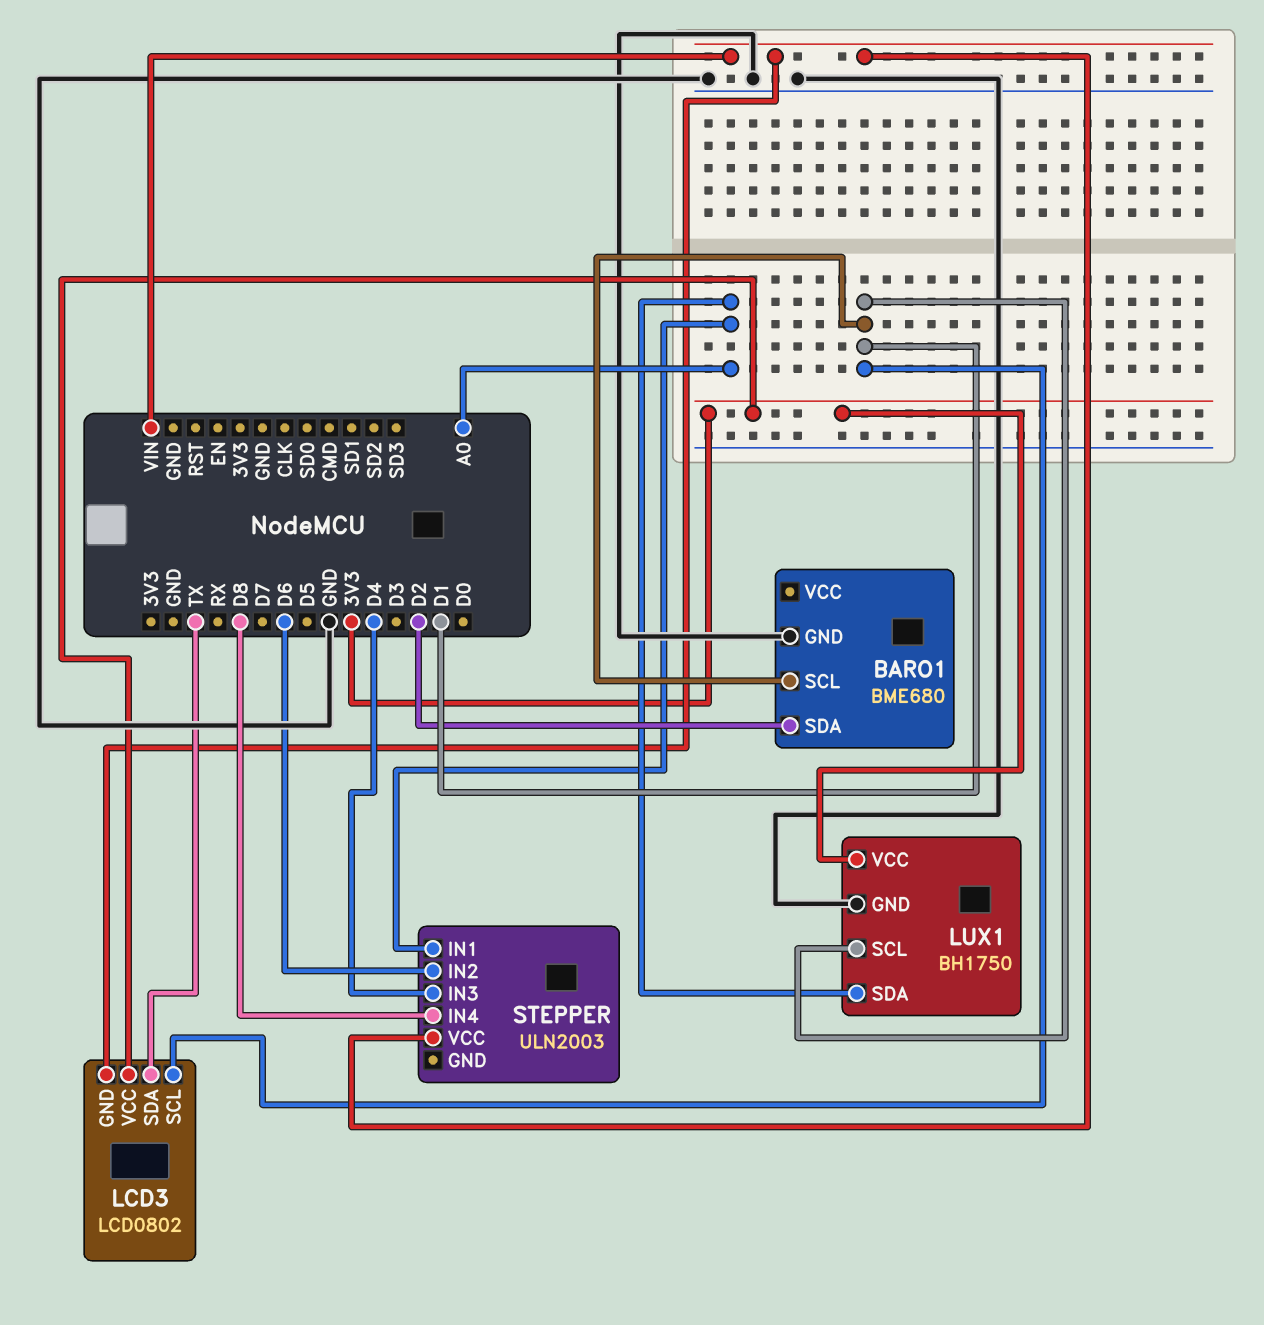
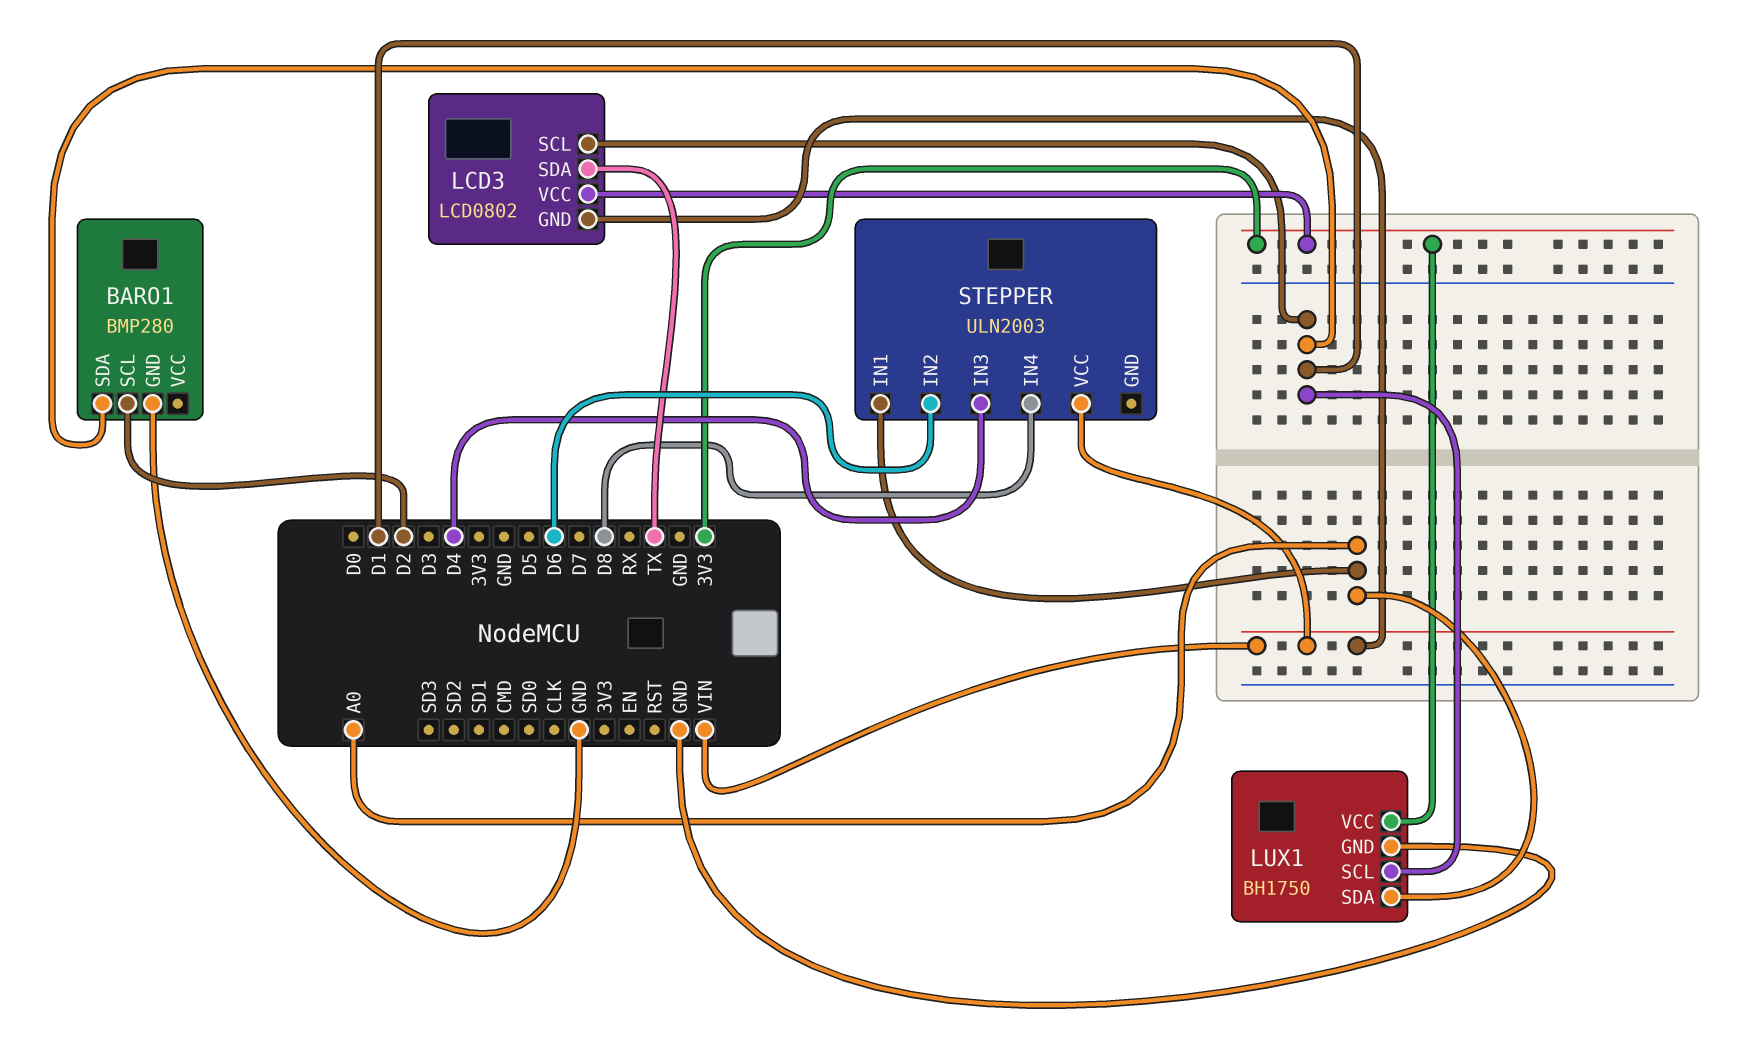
BARO1: BME680 -> BMP280
BARO1 pin SCL: D1 -> D2
BARO1 pin SDA: D2 -> D1

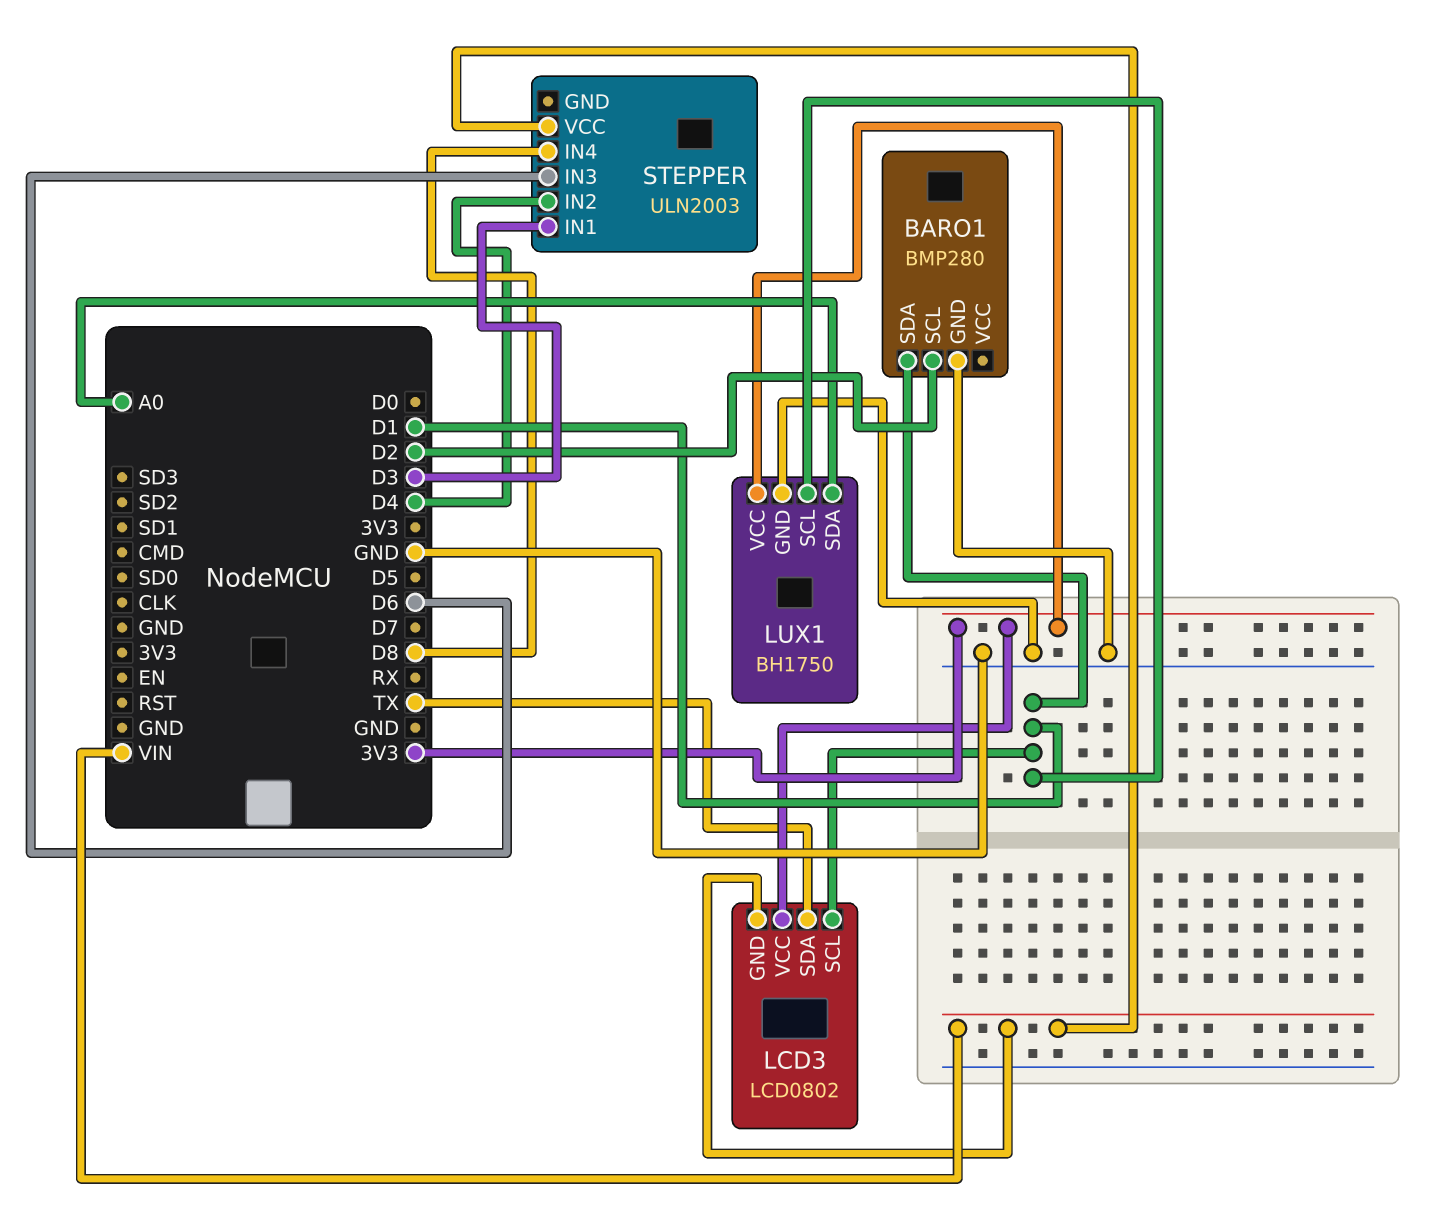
STEPPER pin IN1: A0 -> D3
STEPPER pin IN2: D6 -> D4
STEPPER pin IN3: D4 -> D6

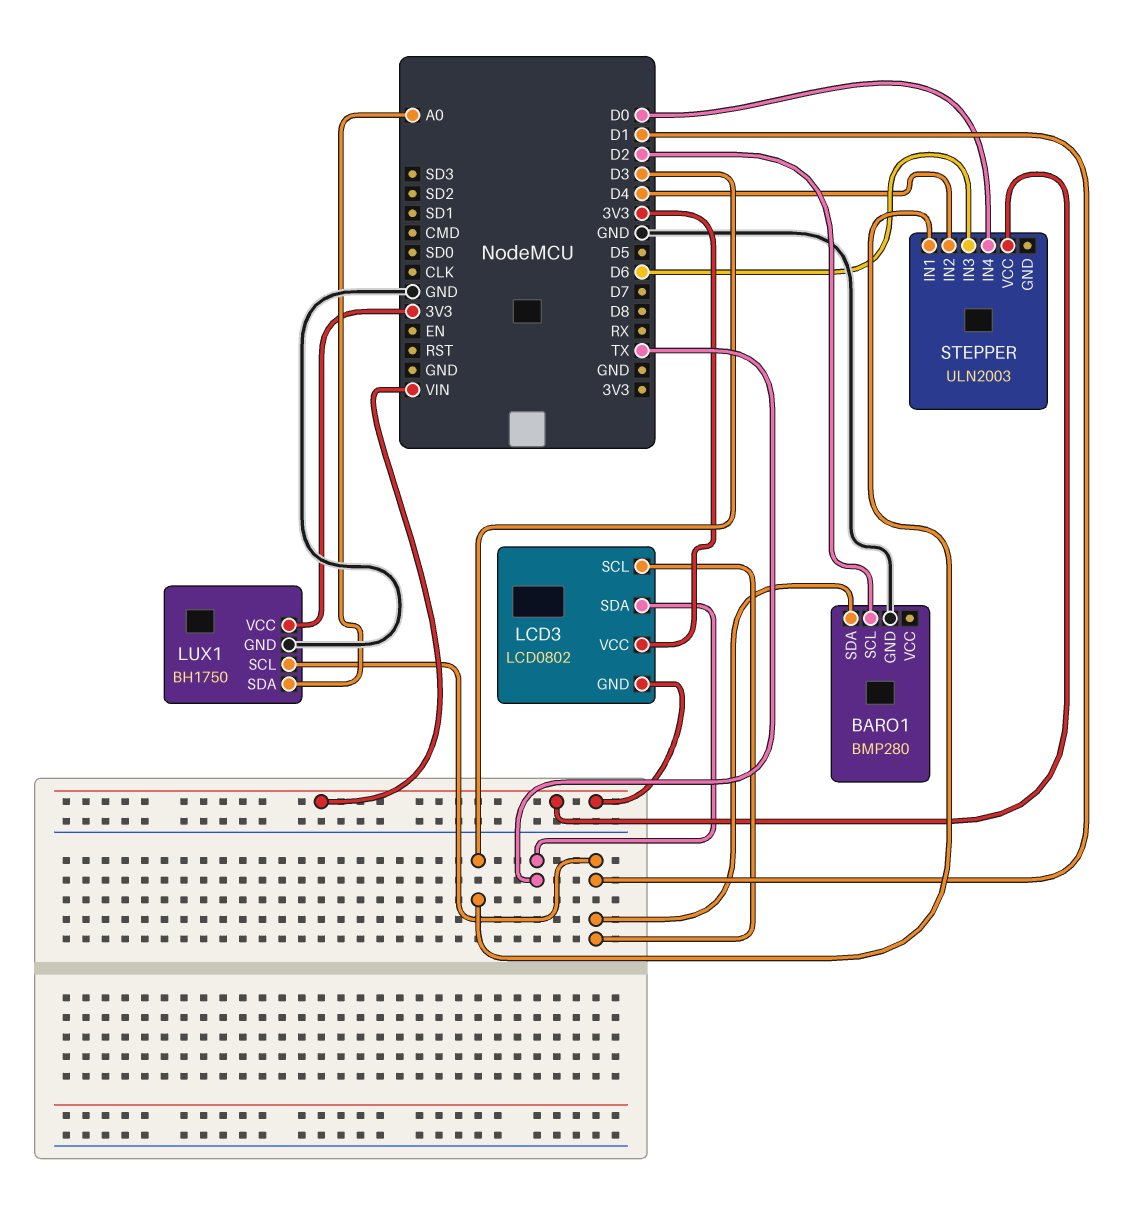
STEPPER pin IN4: D8 -> D0

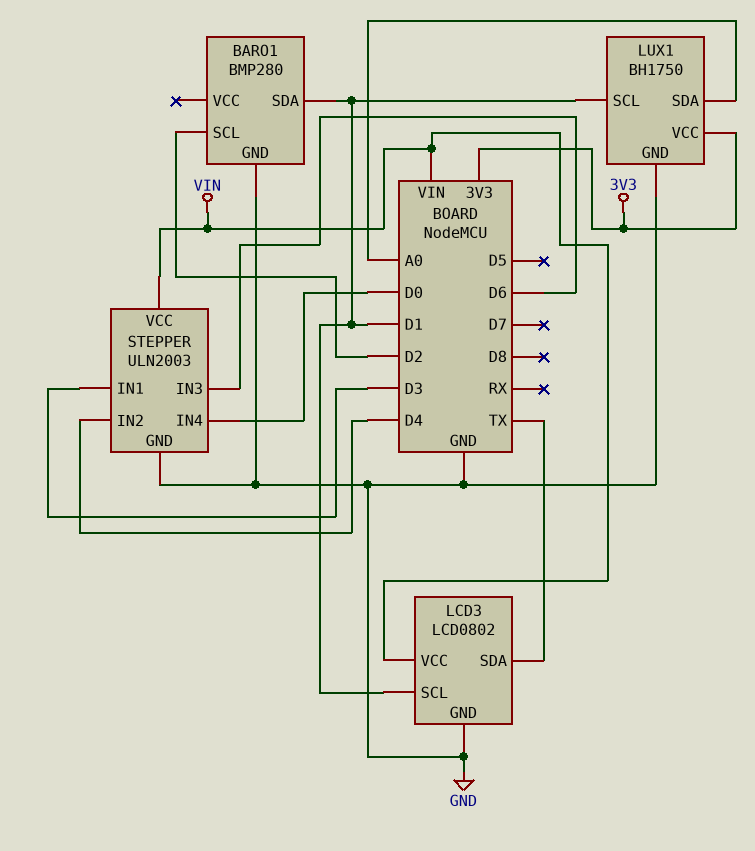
LCD3 pin GND: VIN -> GND
LCD3 pin VCC: 3V3 -> VIN
STEPPER pin GND: none -> GND

